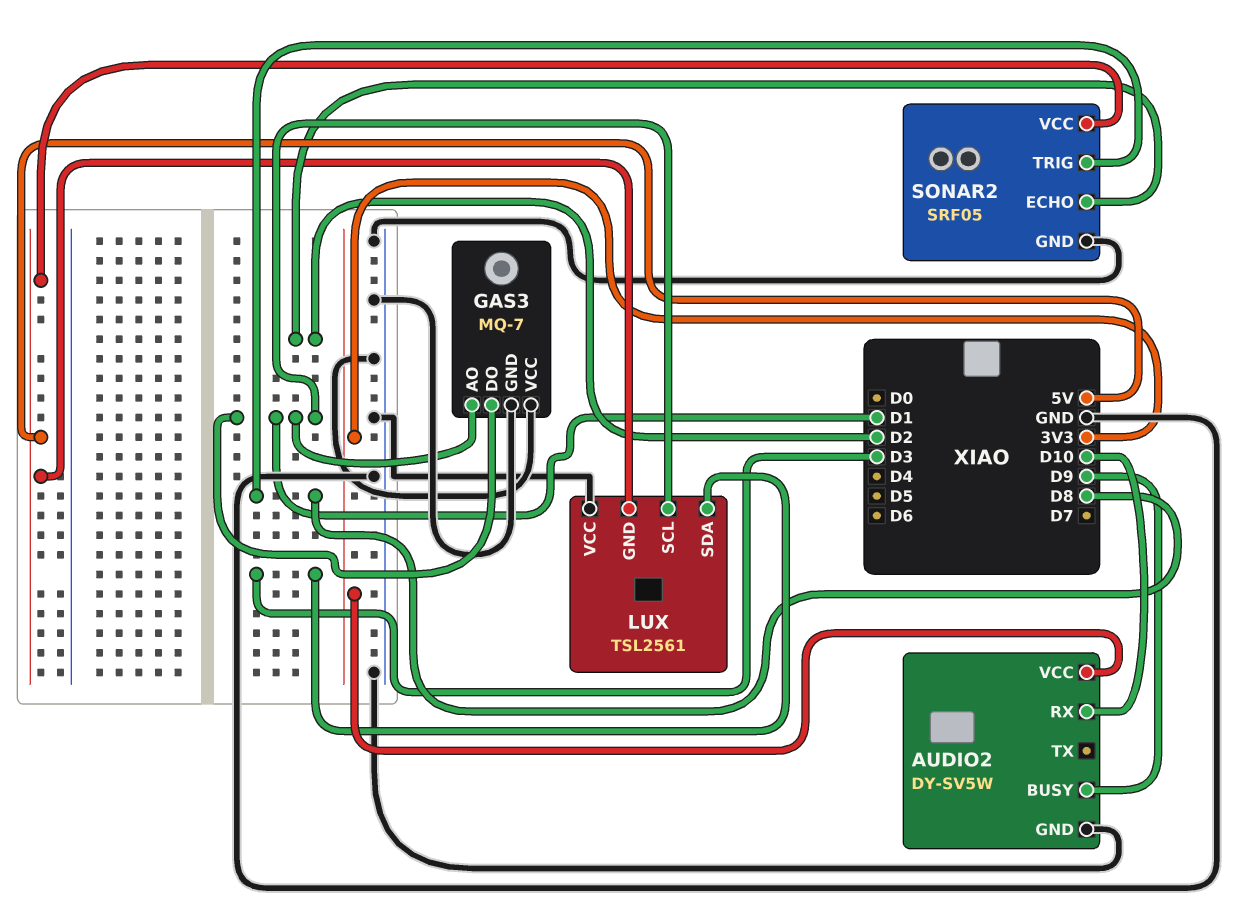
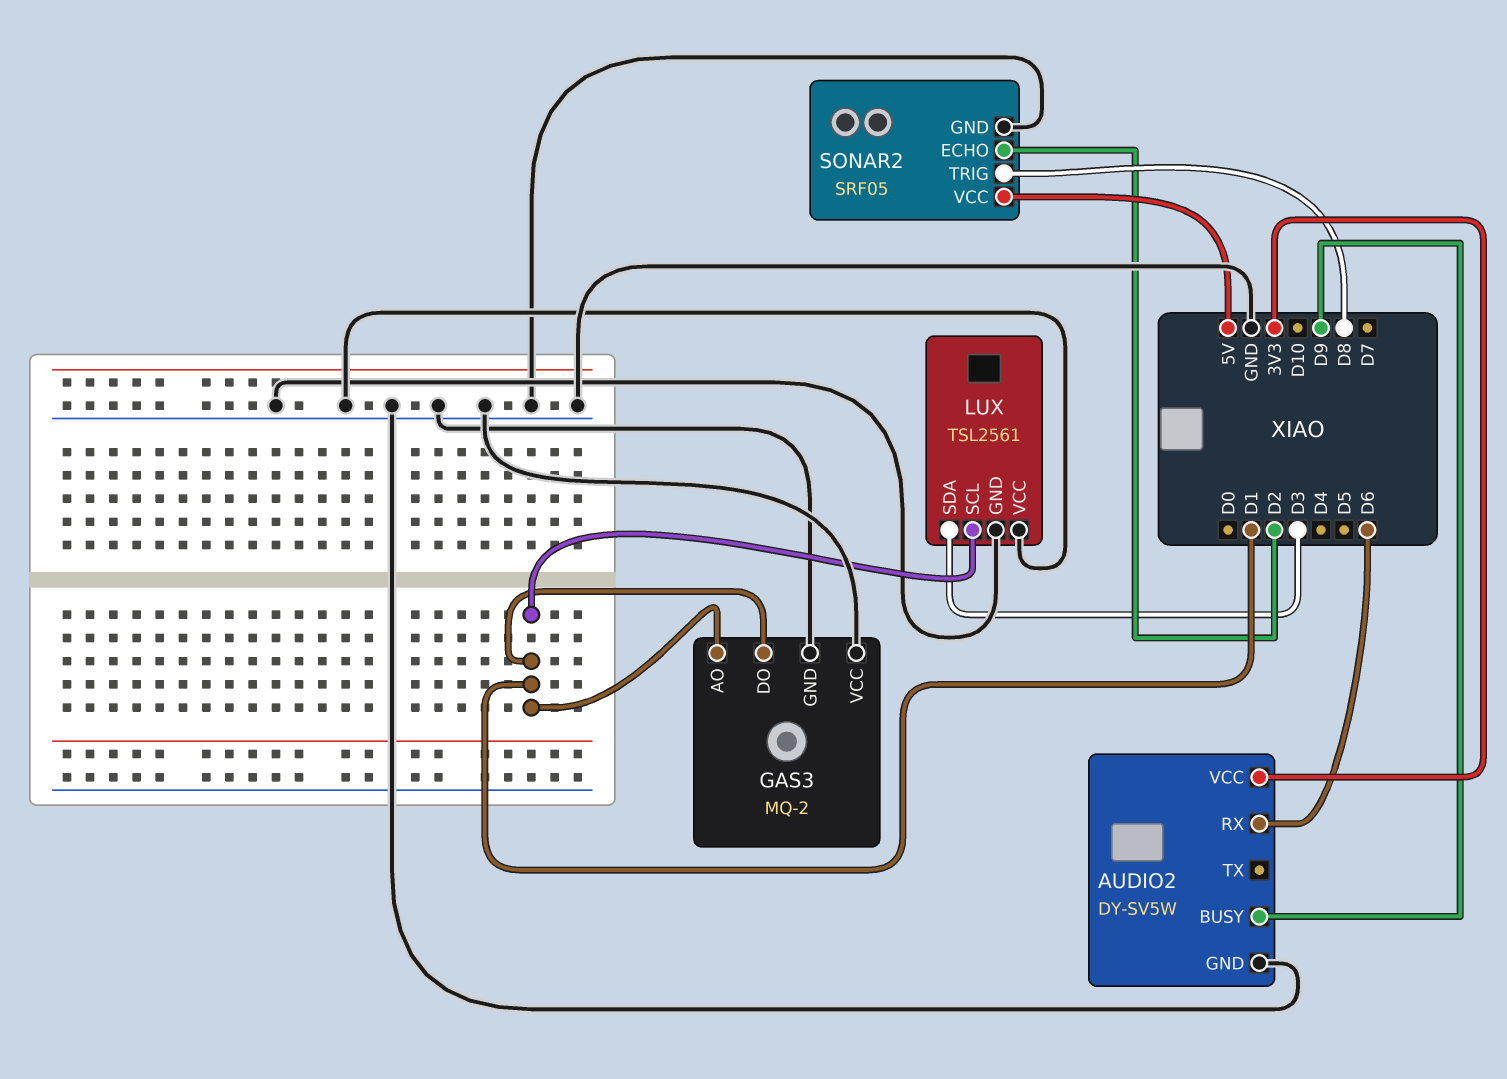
AUDIO2 pin RX: D10 -> D6
GAS3: MQ-7 -> MQ-2
LUX pin GND: 5V -> GND

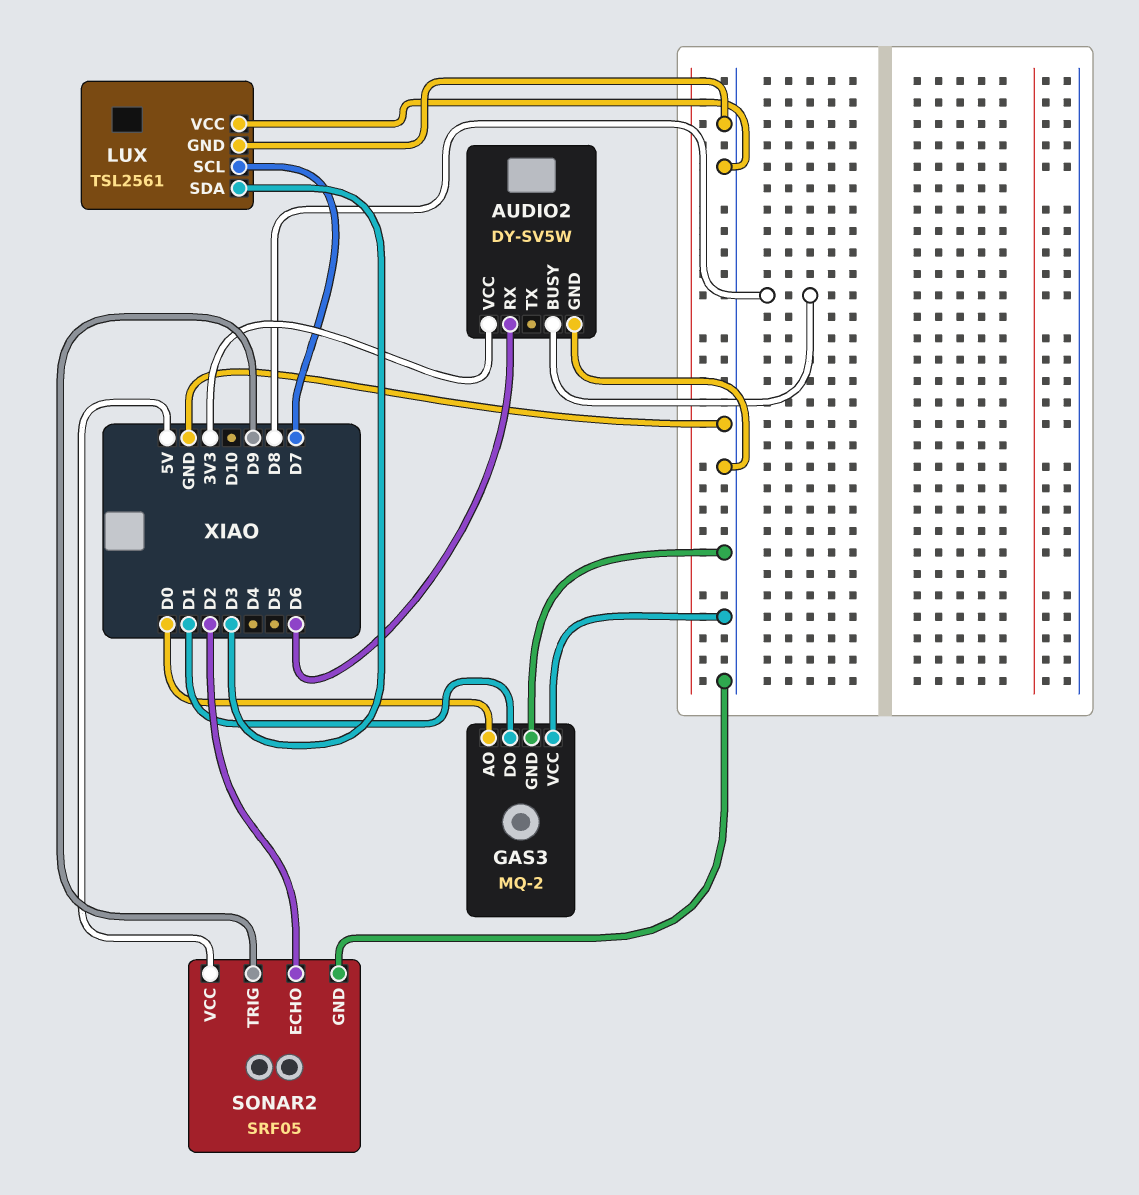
AUDIO2 pin BUSY: D9 -> D8
GAS3 pin AO: D1 -> D0
LUX pin SCL: D1 -> D7
SONAR2 pin TRIG: D8 -> D9

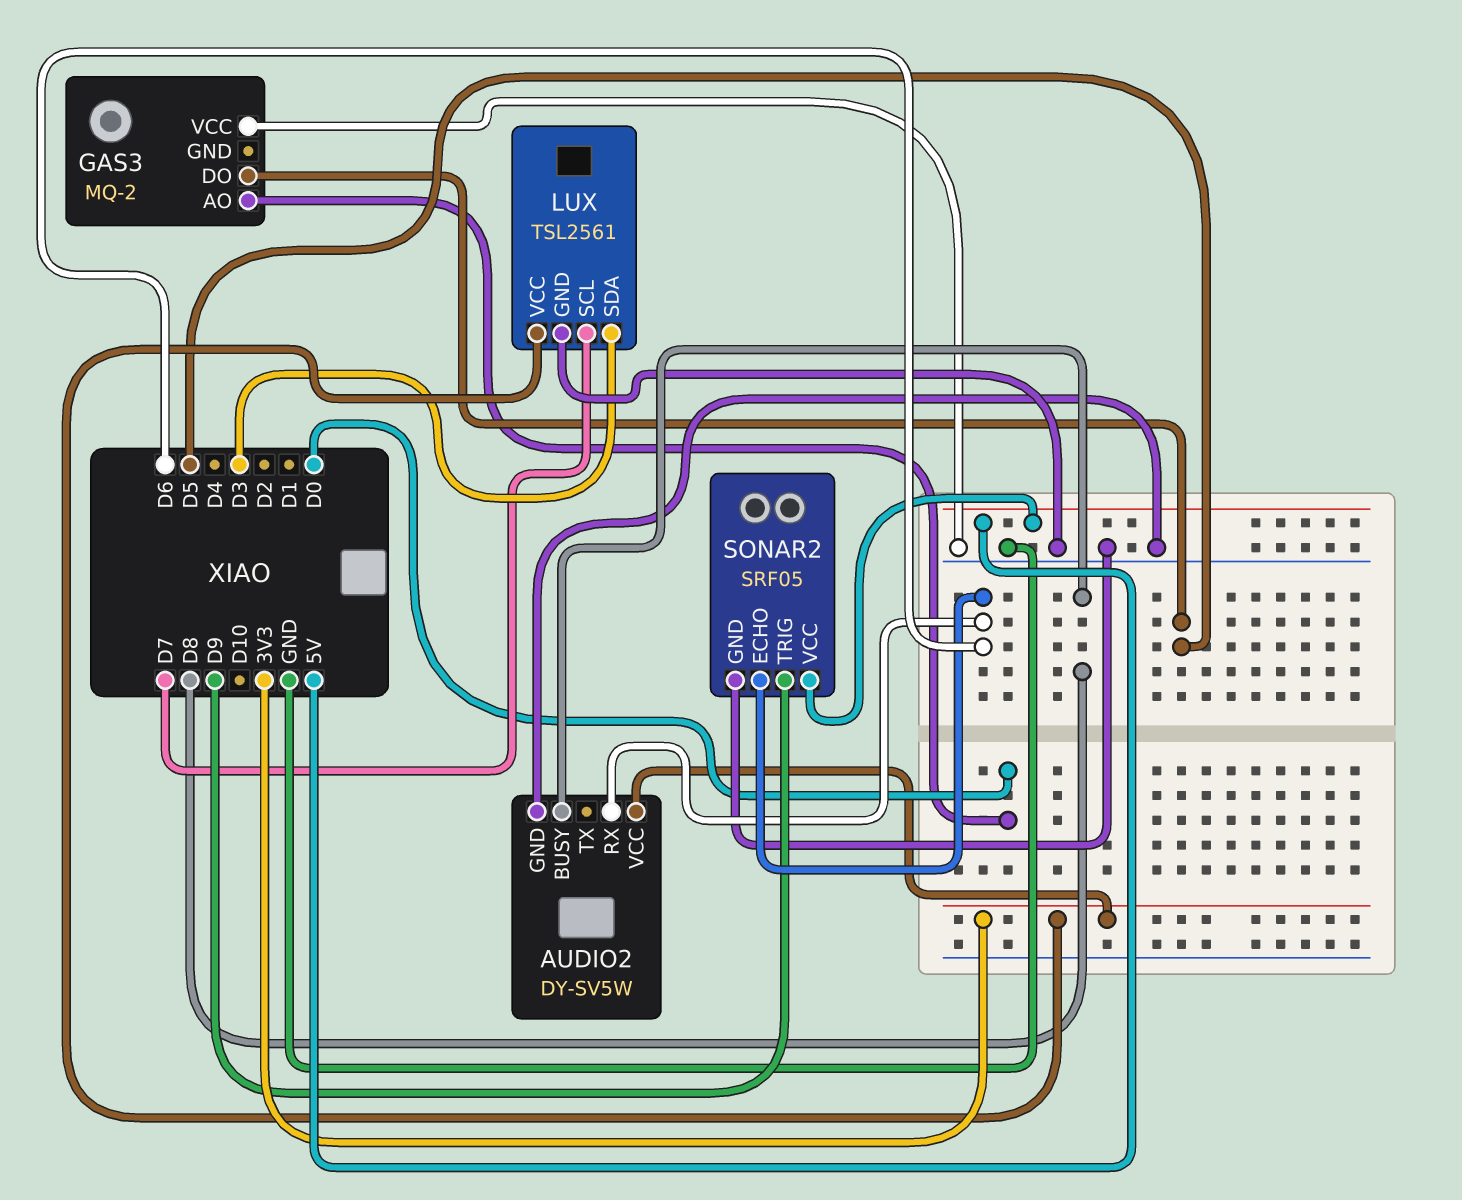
GAS3 pin DO: D1 -> D5
GAS3 pin GND: GND -> none
LUX pin VCC: GND -> 3V3
SONAR2 pin ECHO: D2 -> D6

